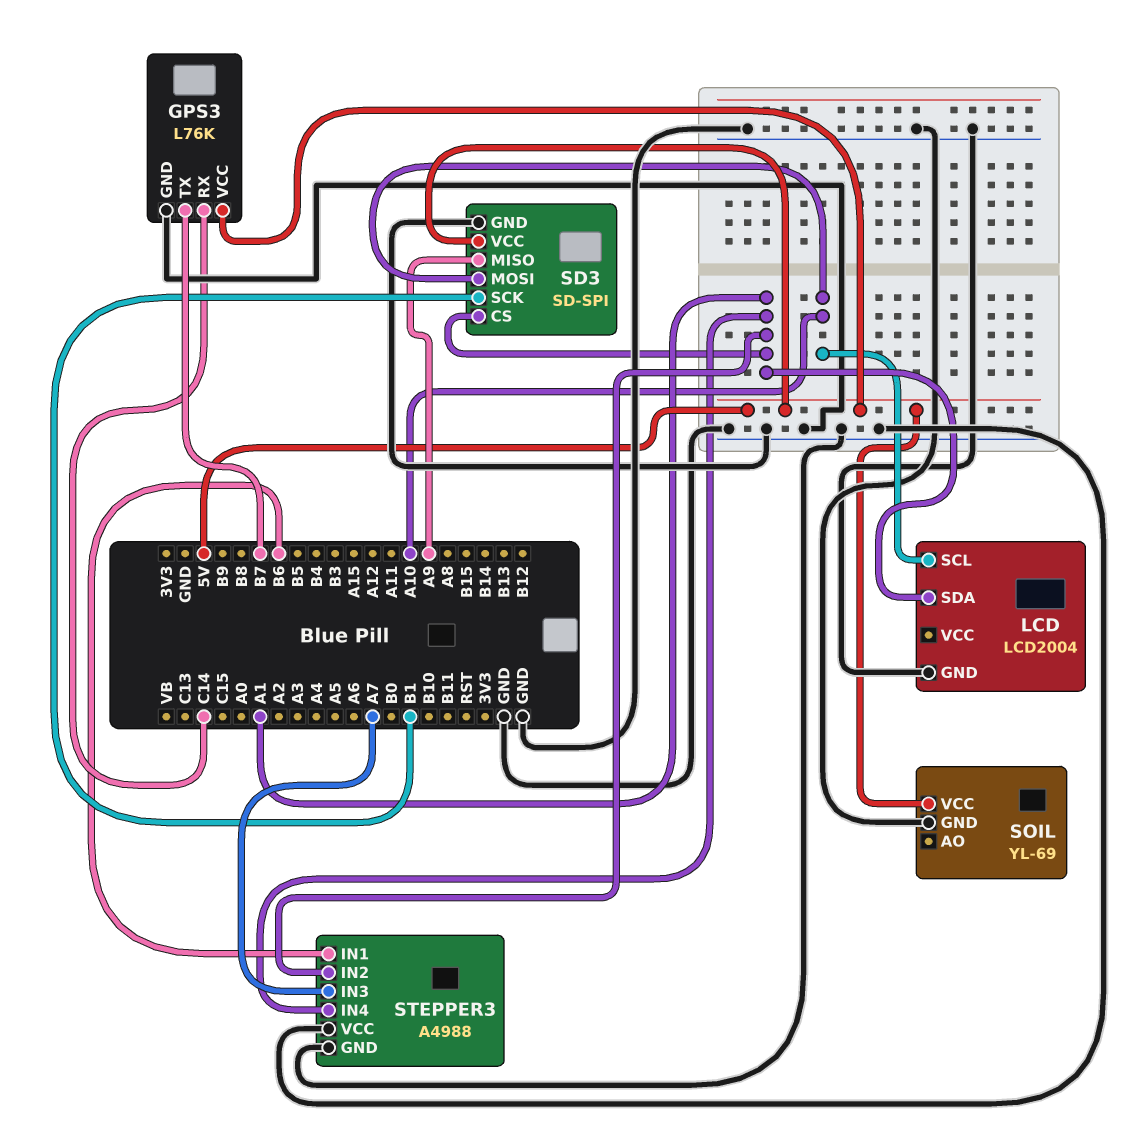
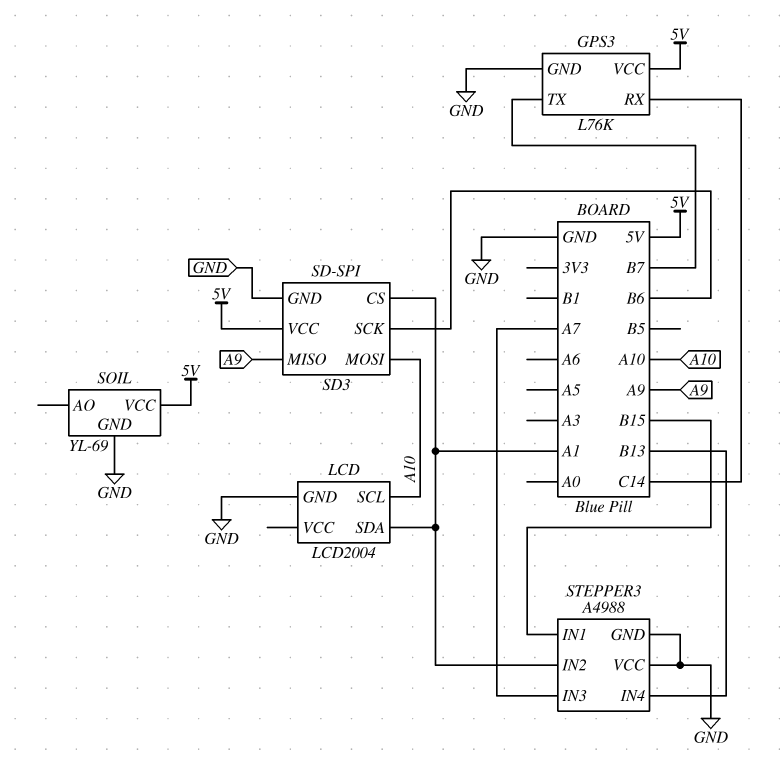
SD3 pin SCK: B1 -> B6
STEPPER3 pin IN1: B6 -> B15
STEPPER3 pin IN4: A1 -> B13

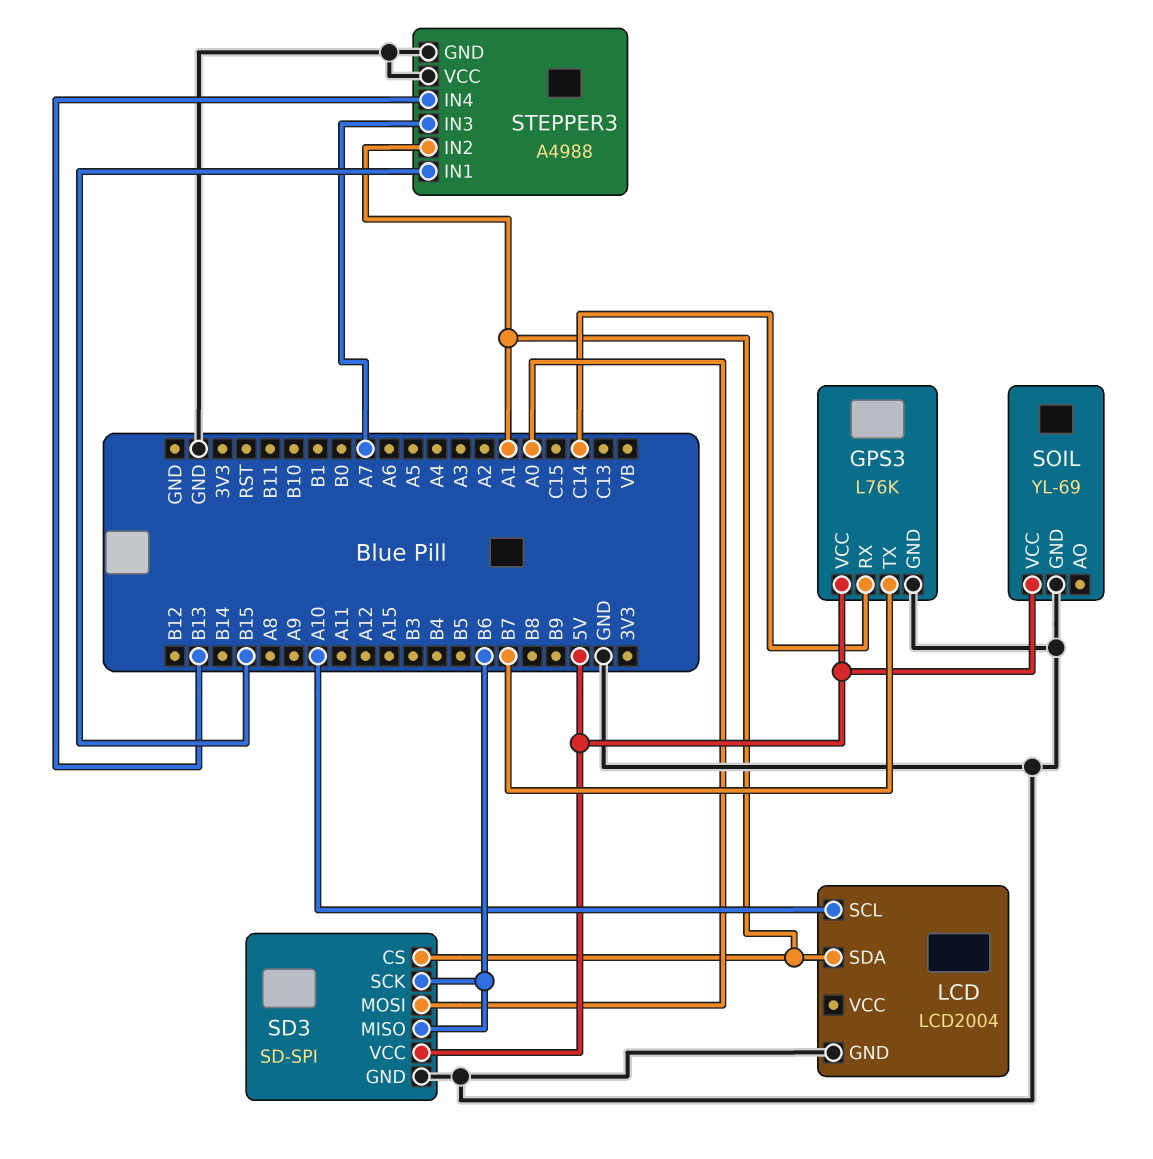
SD3 pin MISO: A9 -> B6
SD3 pin MOSI: A10 -> A0

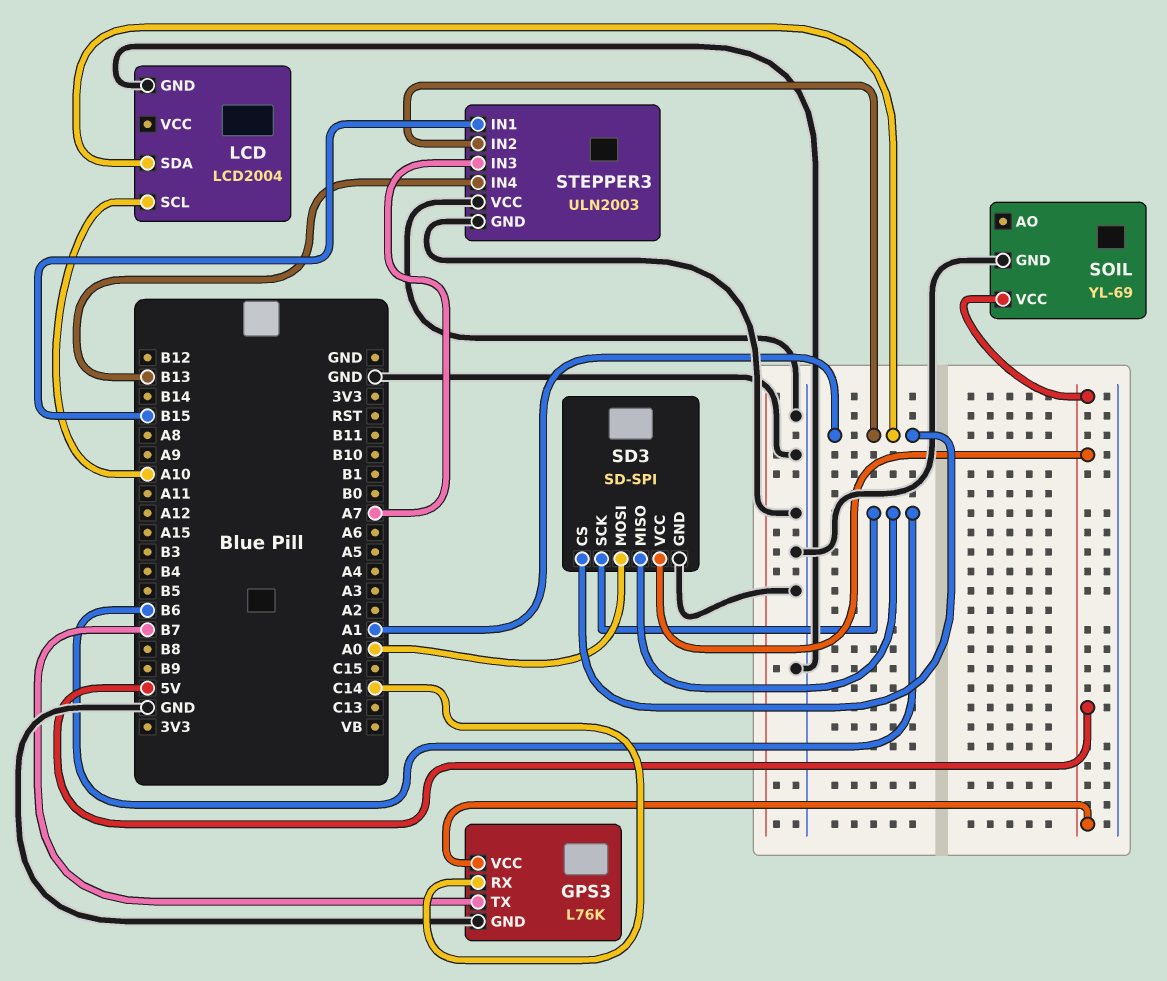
STEPPER3: A4988 -> ULN2003

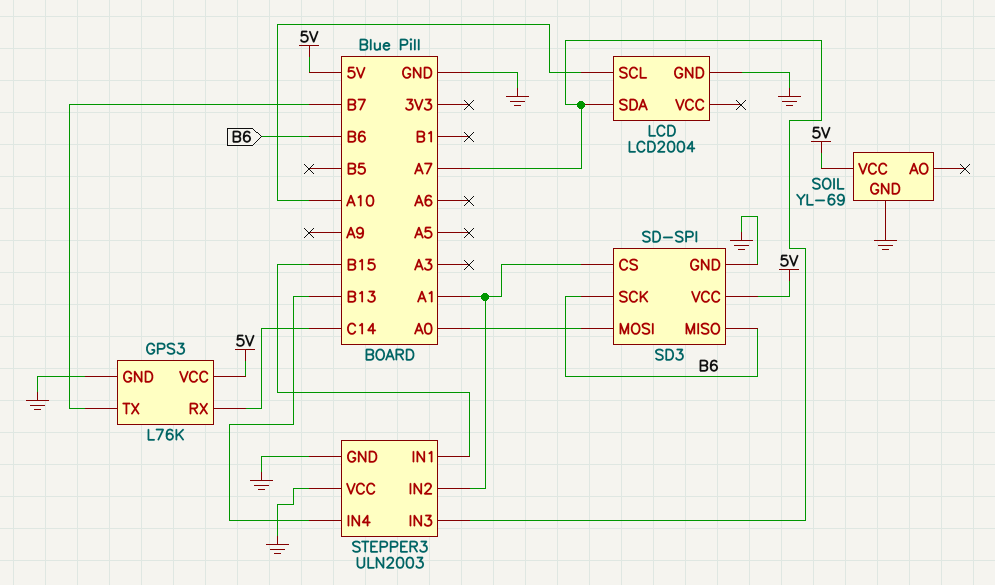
LCD pin SDA: A1 -> A7

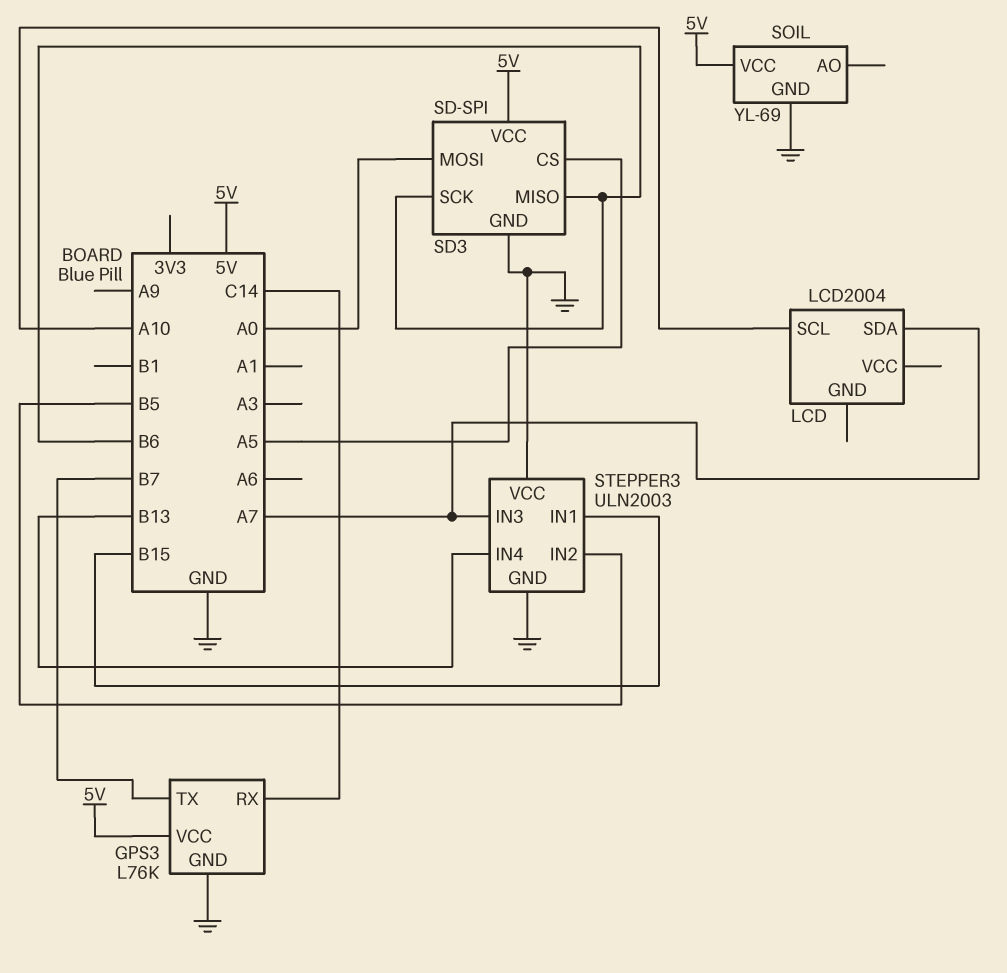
LCD pin GND: GND -> none
SD3 pin CS: A1 -> A5
STEPPER3 pin IN2: A1 -> B5

